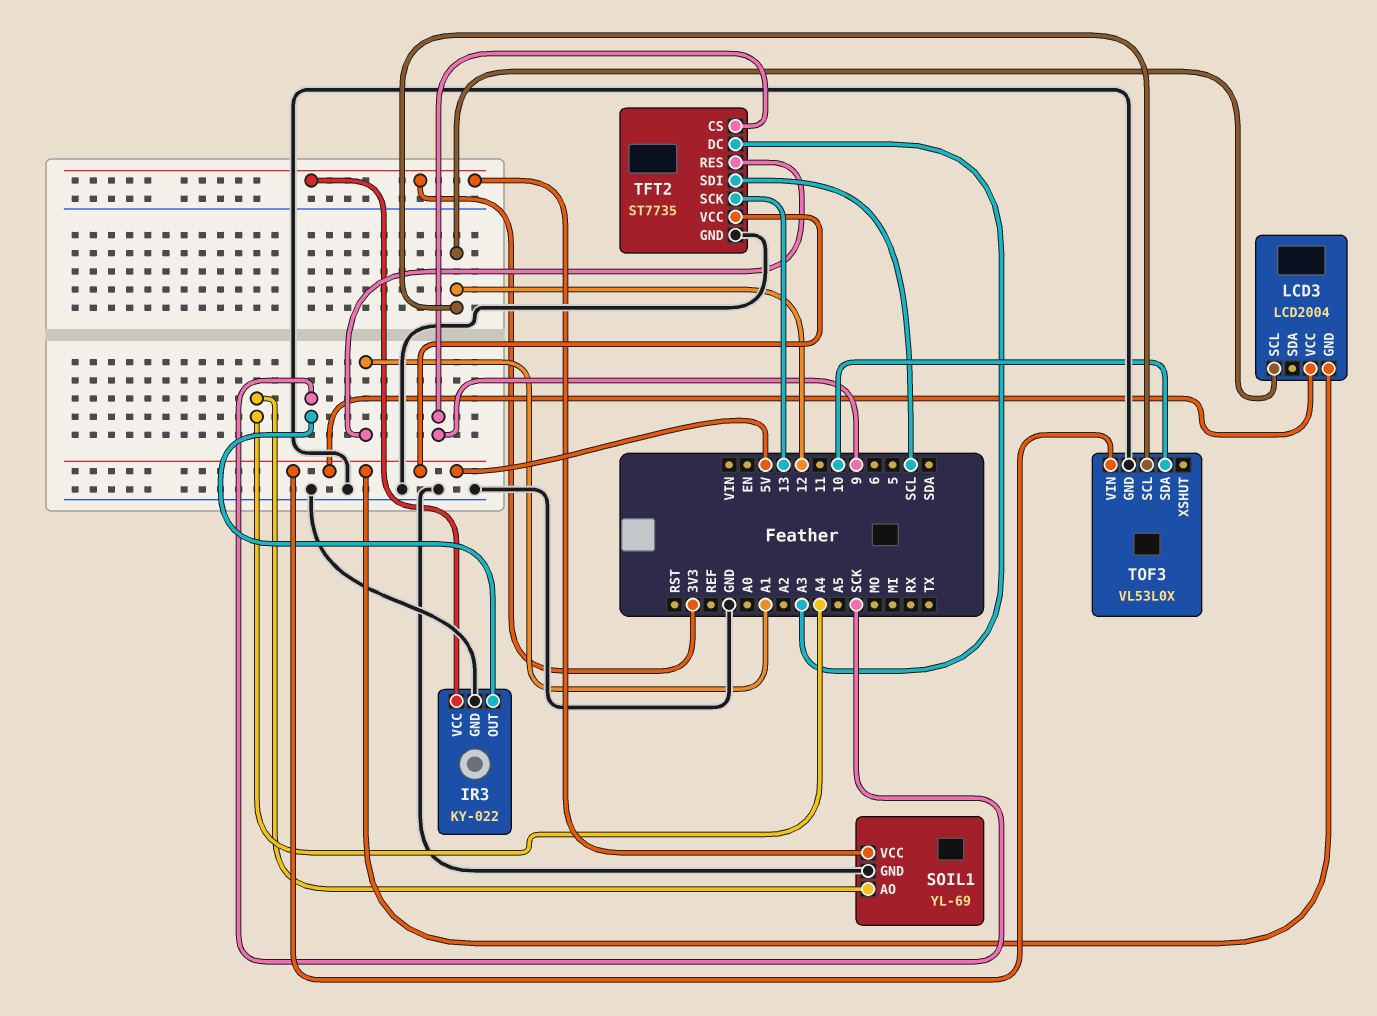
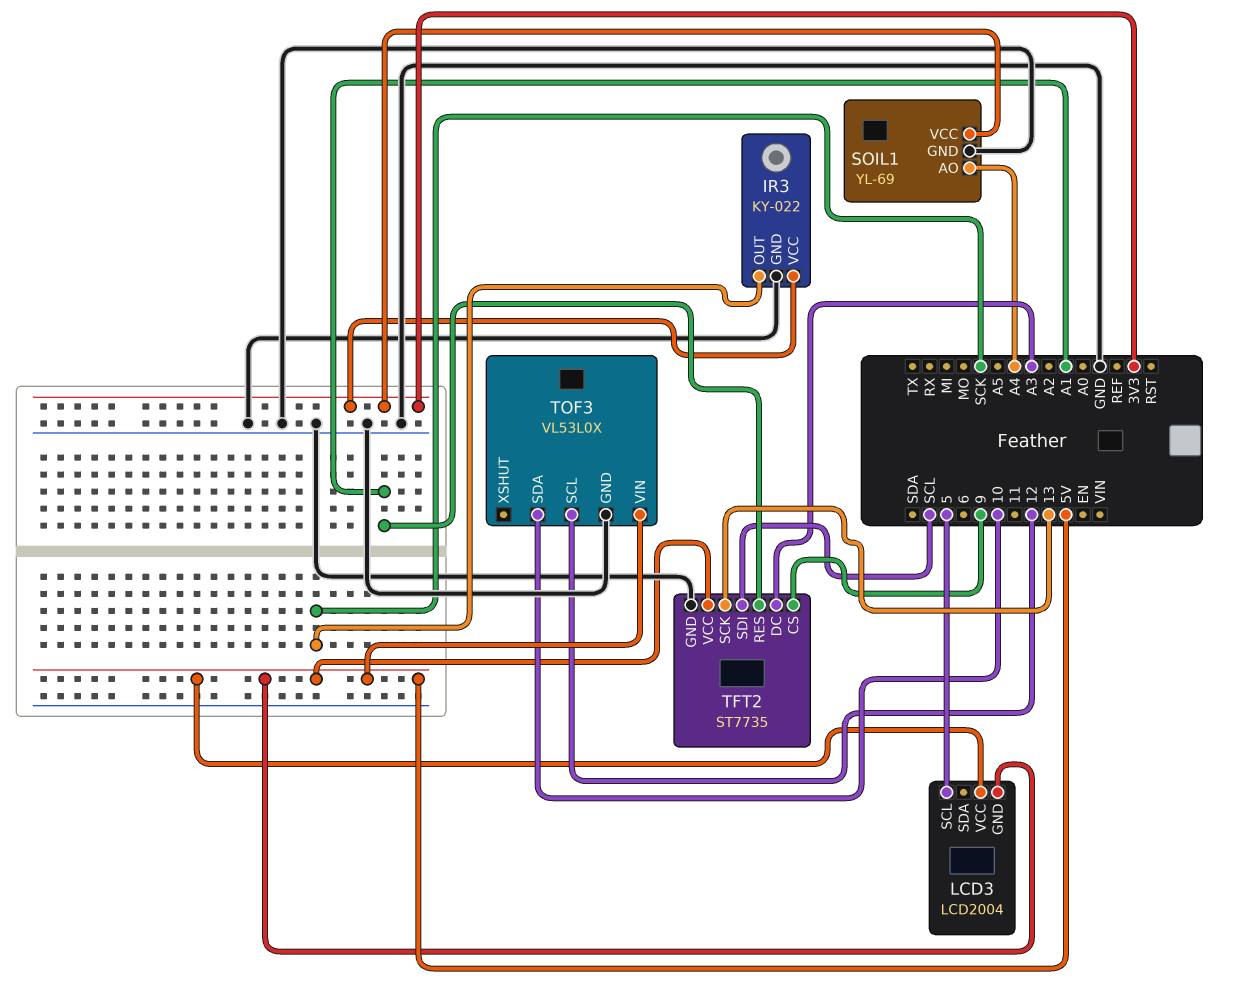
LCD3 pin SCL: 12 -> 5

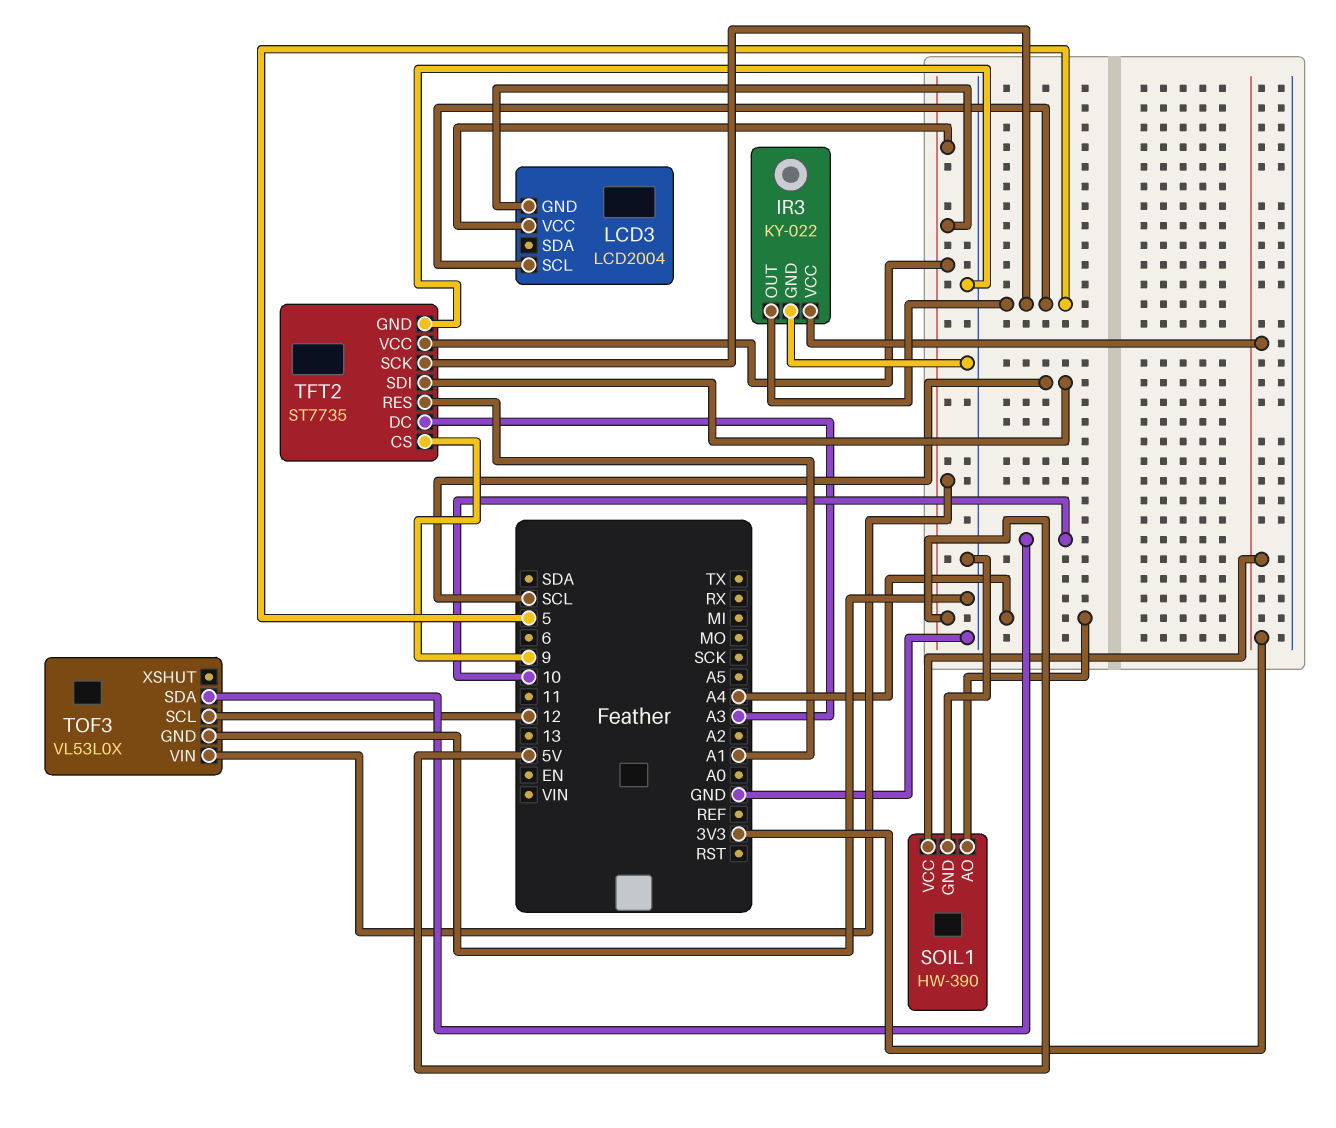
IR3 pin OUT: SCK -> 5
SOIL1: YL-69 -> HW-390
TFT2 pin SCK: 13 -> 5

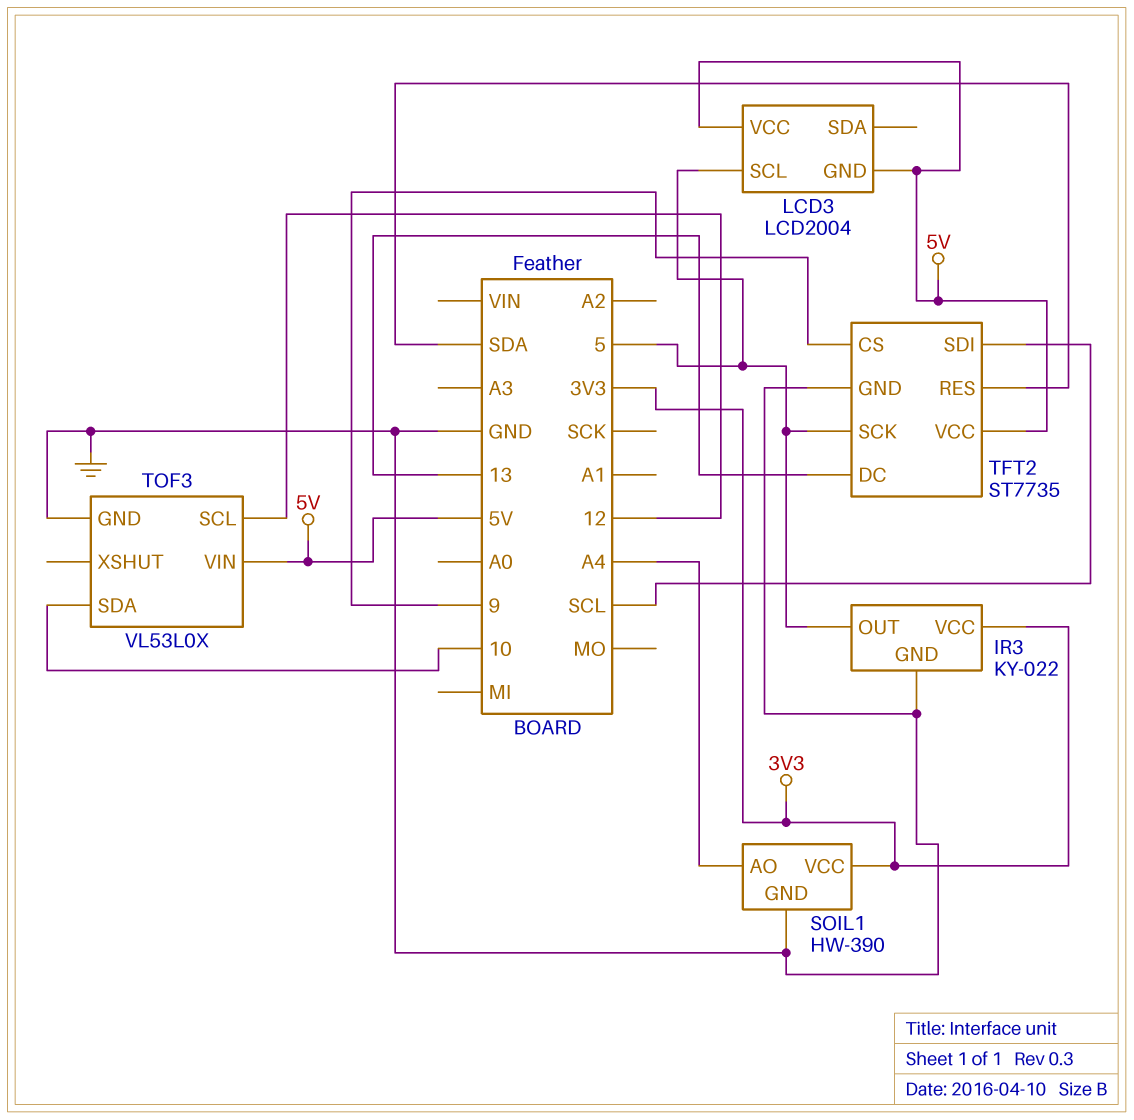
TFT2 pin DC: A3 -> 13
TFT2 pin RES: A1 -> SDA

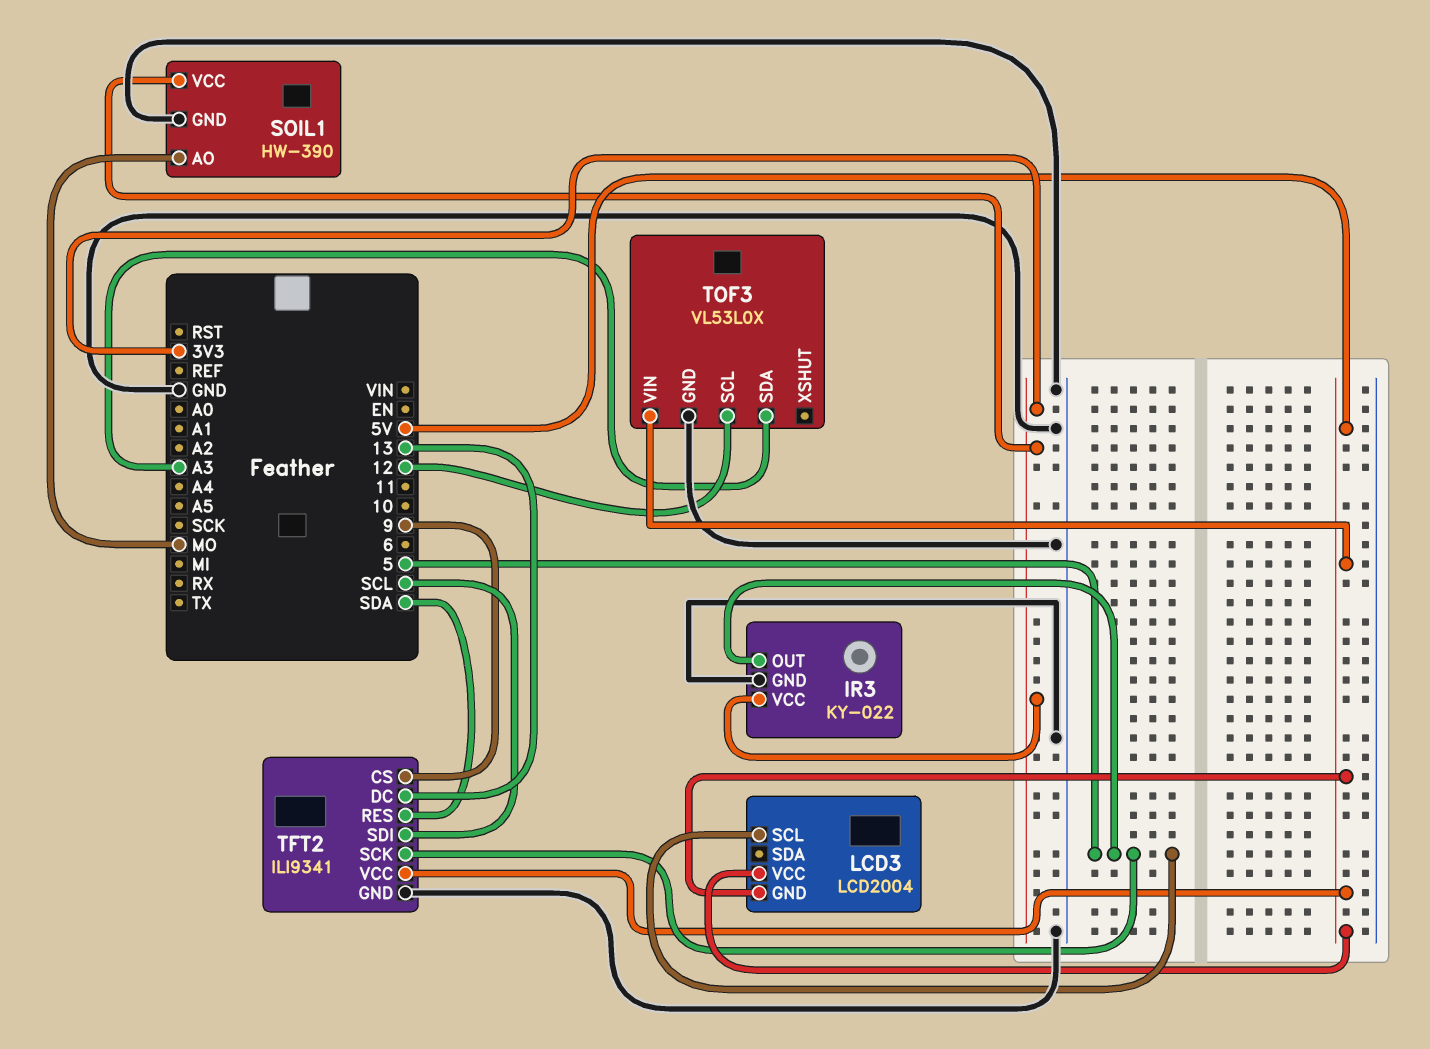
SOIL1 pin AO: A4 -> MO
TFT2: ST7735 -> ILI9341
TOF3 pin SDA: 10 -> A3

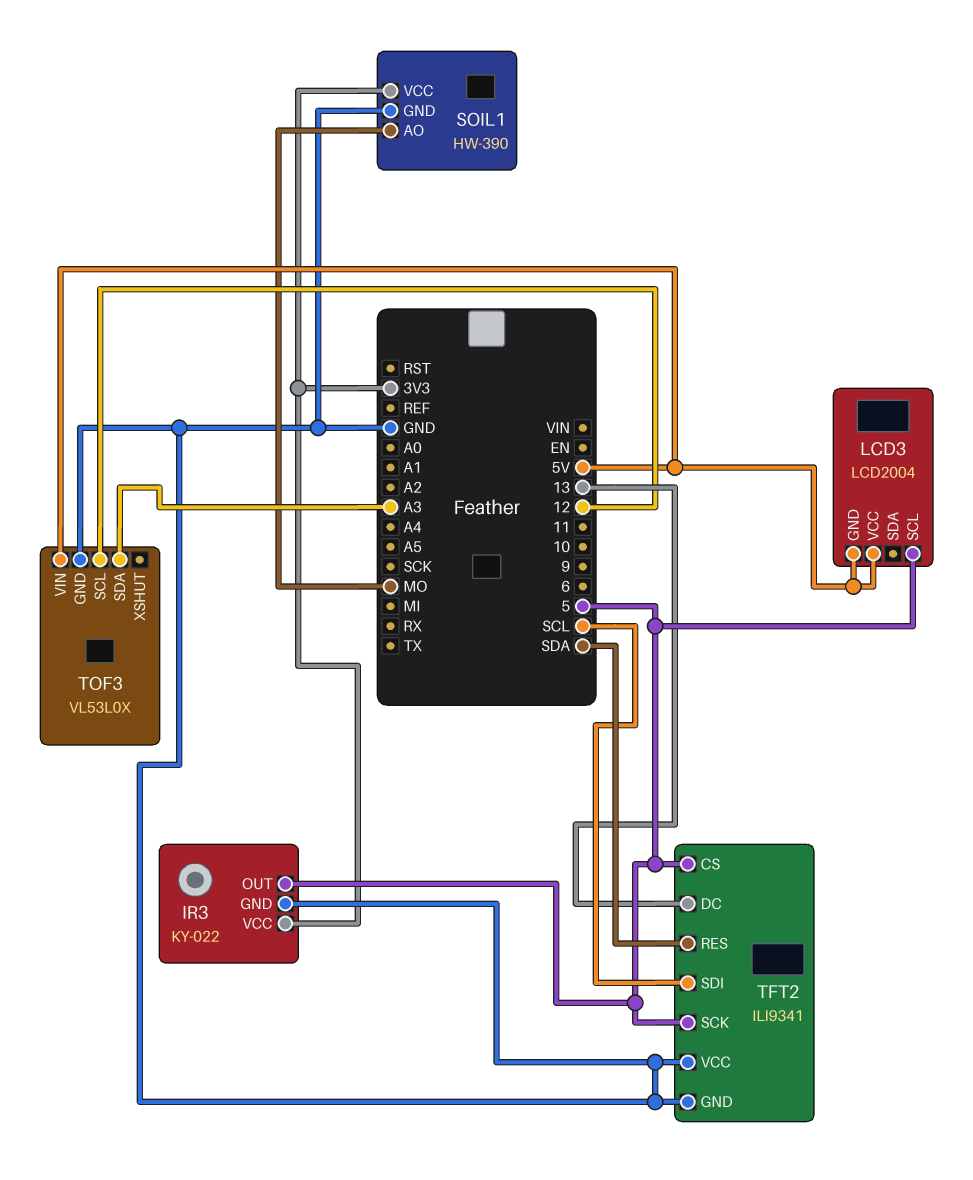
TFT2 pin CS: 9 -> 5
TFT2 pin VCC: 5V -> GND

